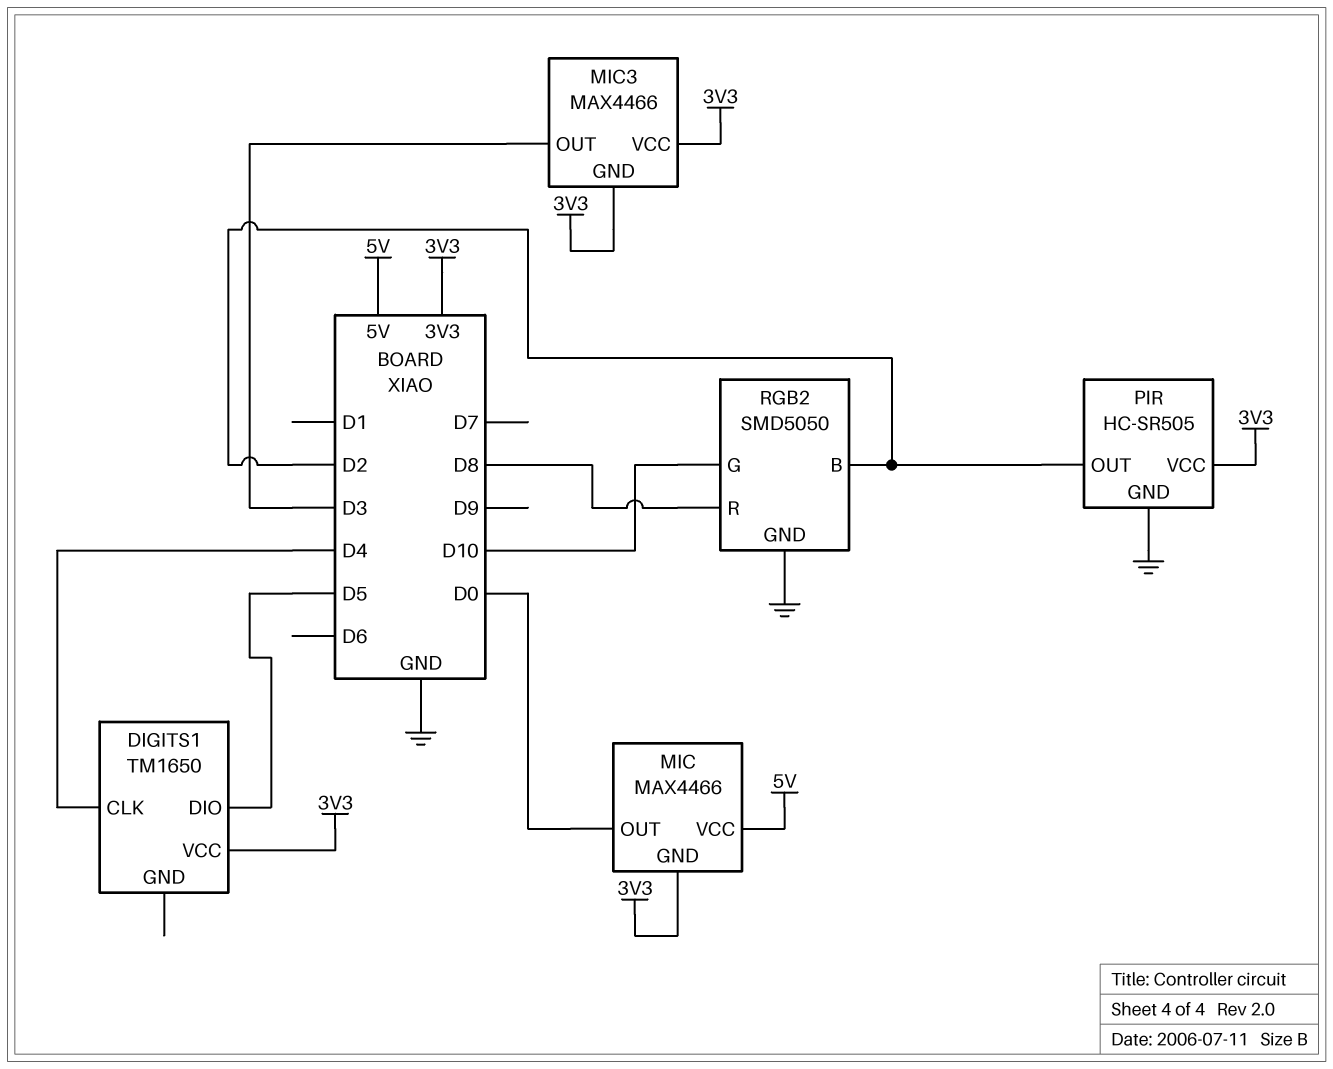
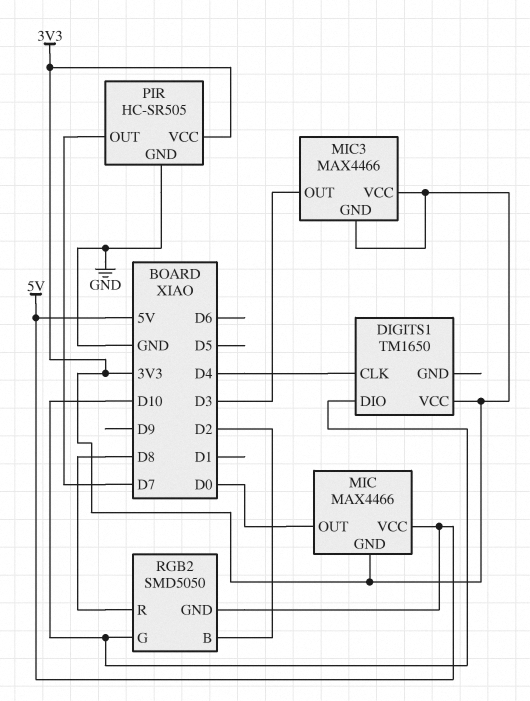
DIGITS1 pin DIO: D5 -> D10
PIR pin OUT: D2 -> D7
RGB2 pin GND: GND -> 5V

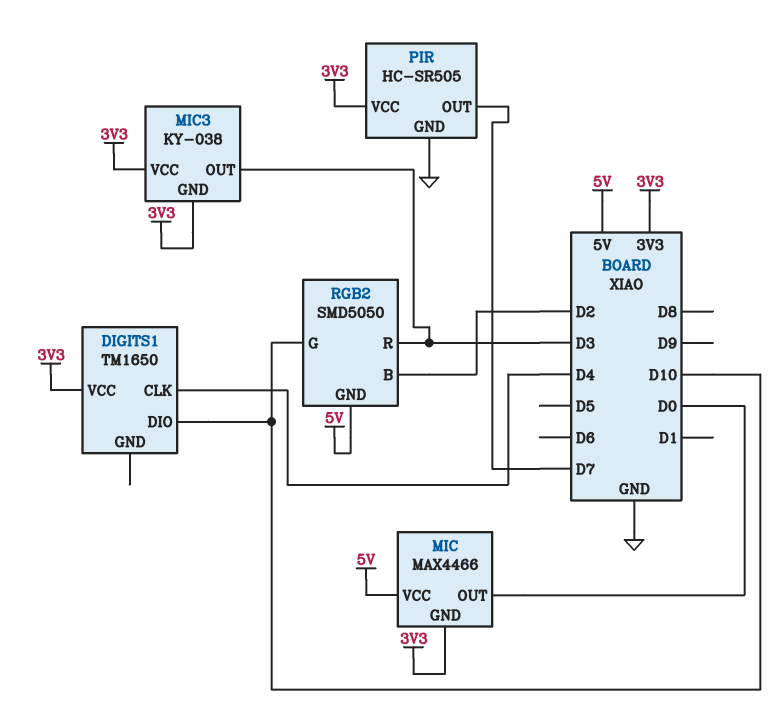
MIC3: MAX4466 -> KY-038
RGB2 pin R: D8 -> D3

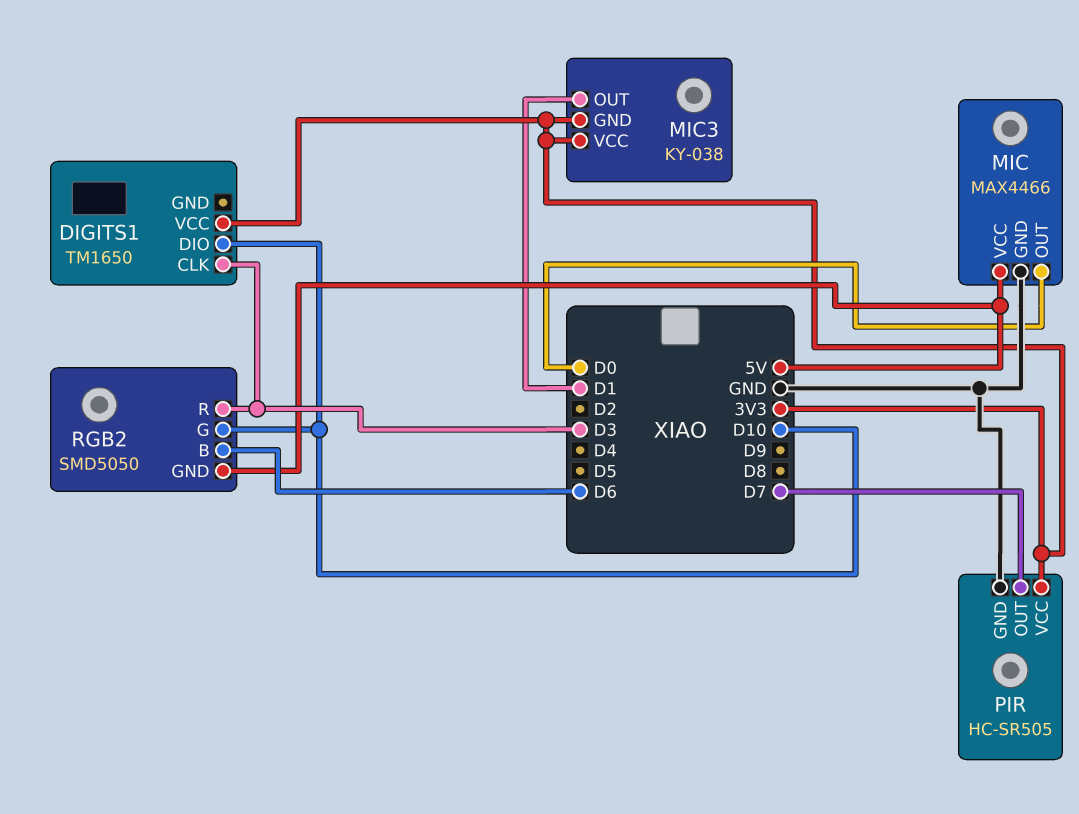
DIGITS1 pin CLK: D4 -> D3
MIC pin GND: 3V3 -> GND
MIC3 pin OUT: D3 -> D1
RGB2 pin B: D2 -> D6

